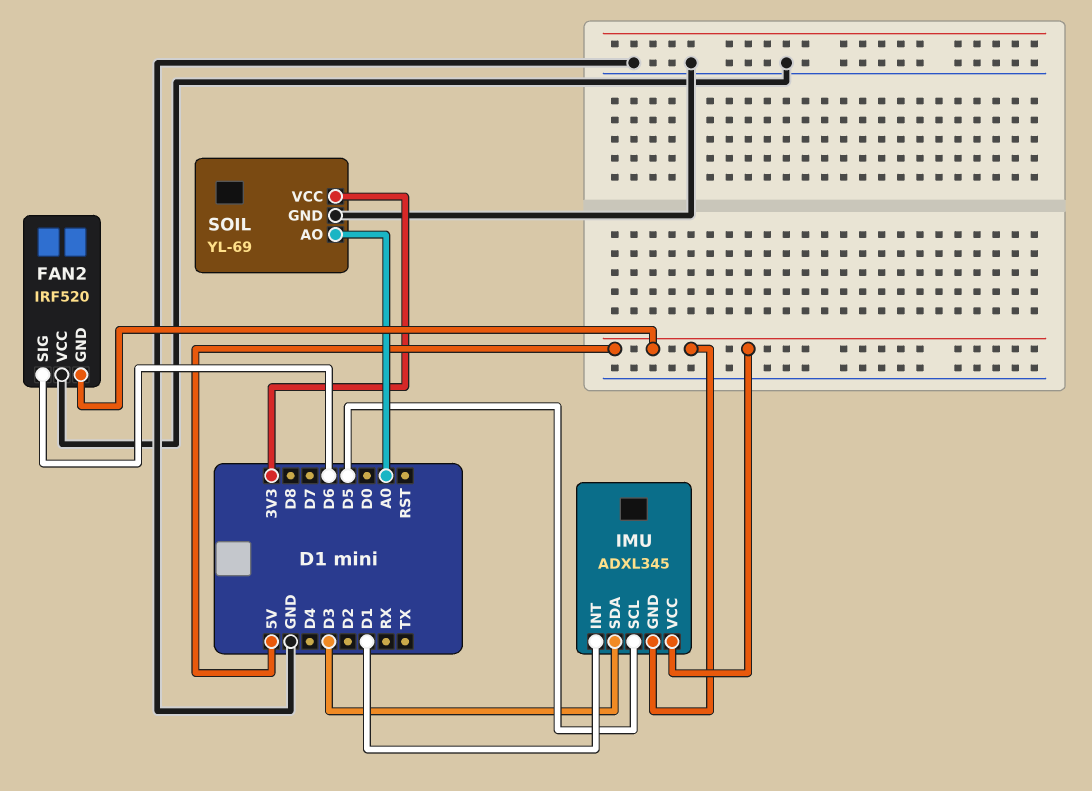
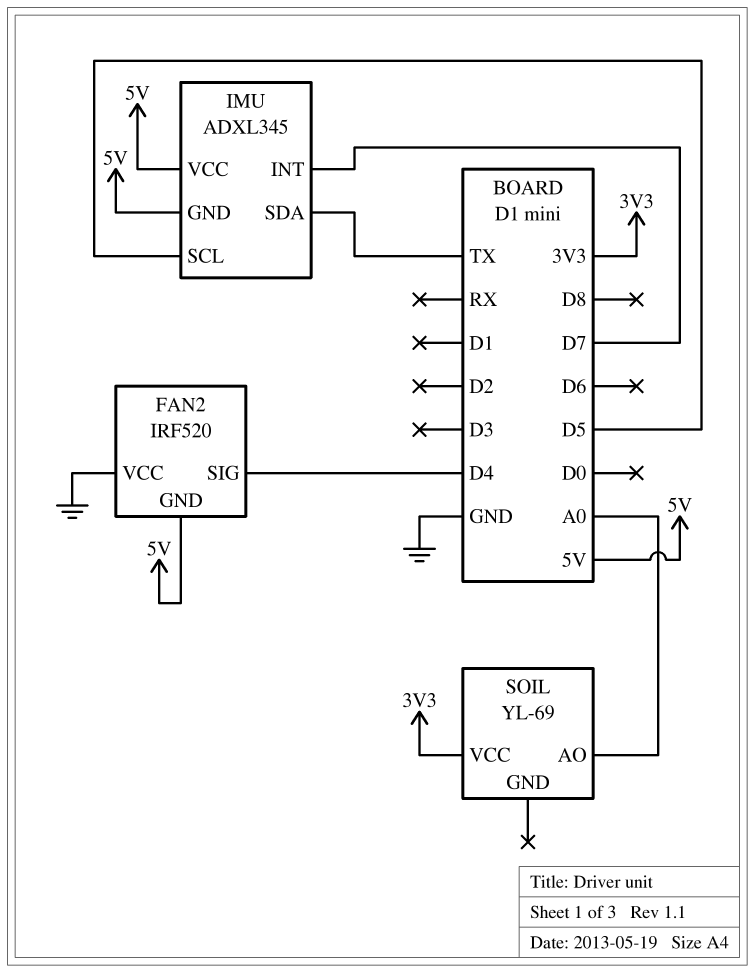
FAN2 pin SIG: D6 -> D4
IMU pin INT: D1 -> D7
IMU pin SDA: D3 -> TX
SOIL pin GND: GND -> none

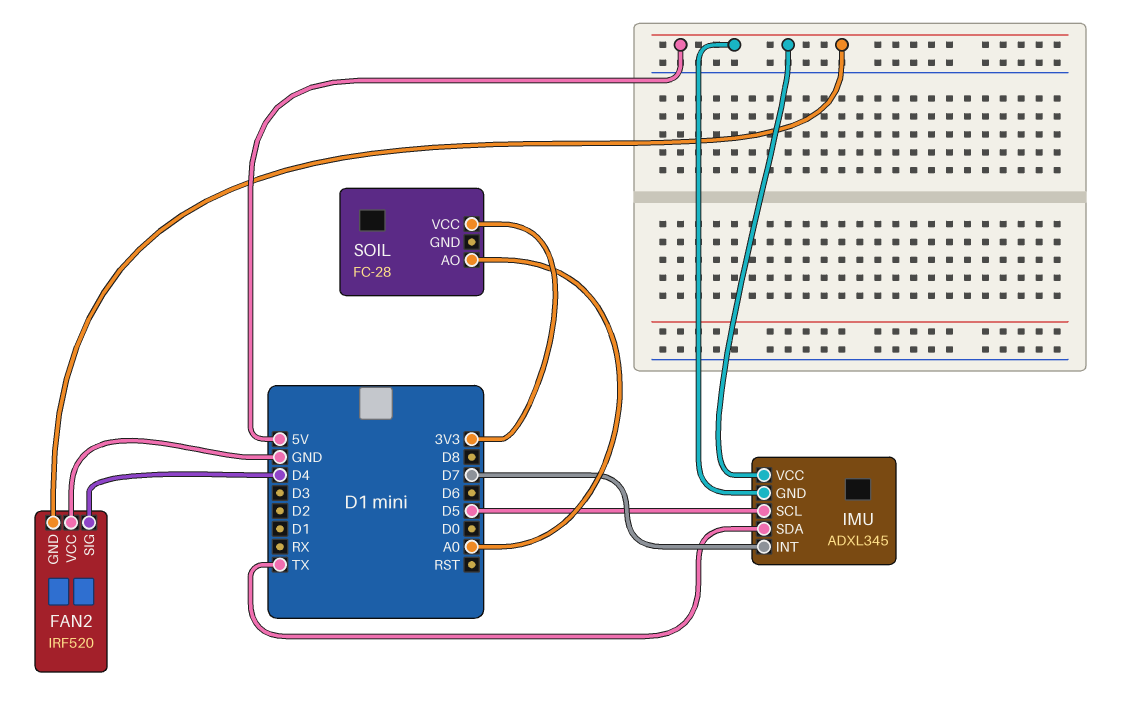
SOIL: YL-69 -> FC-28

